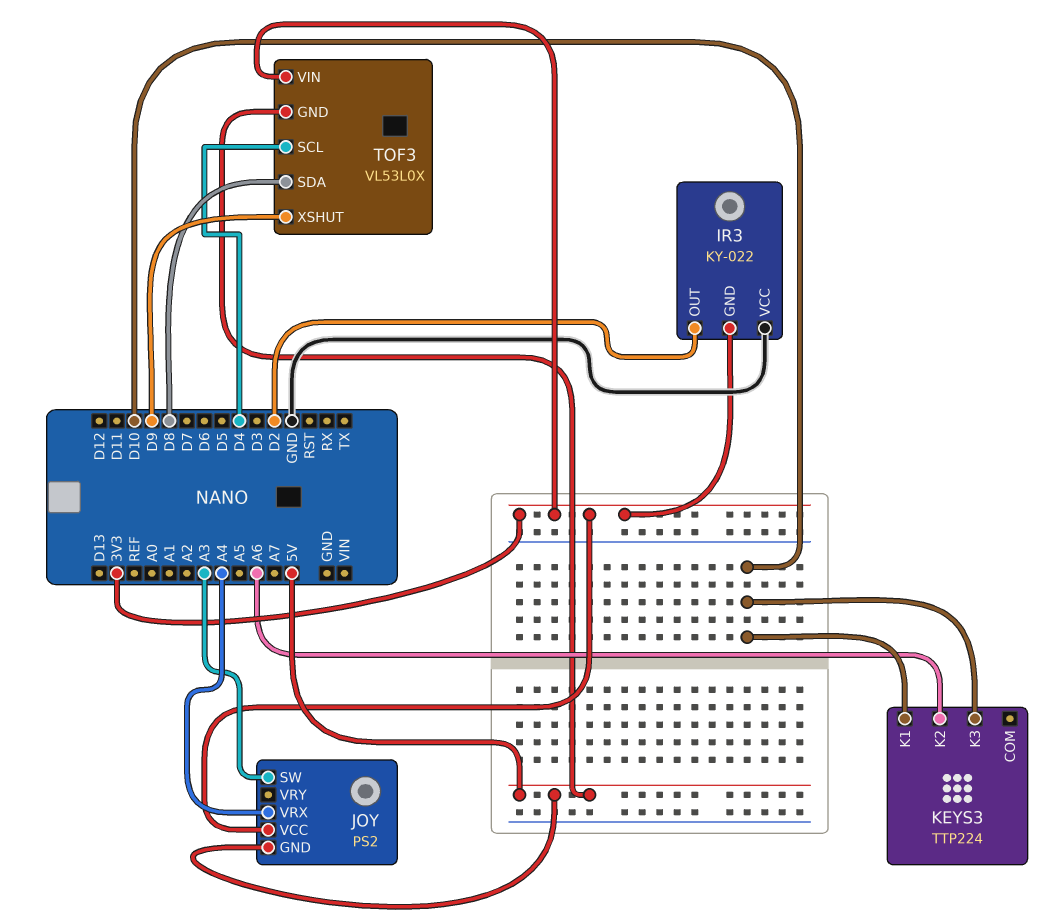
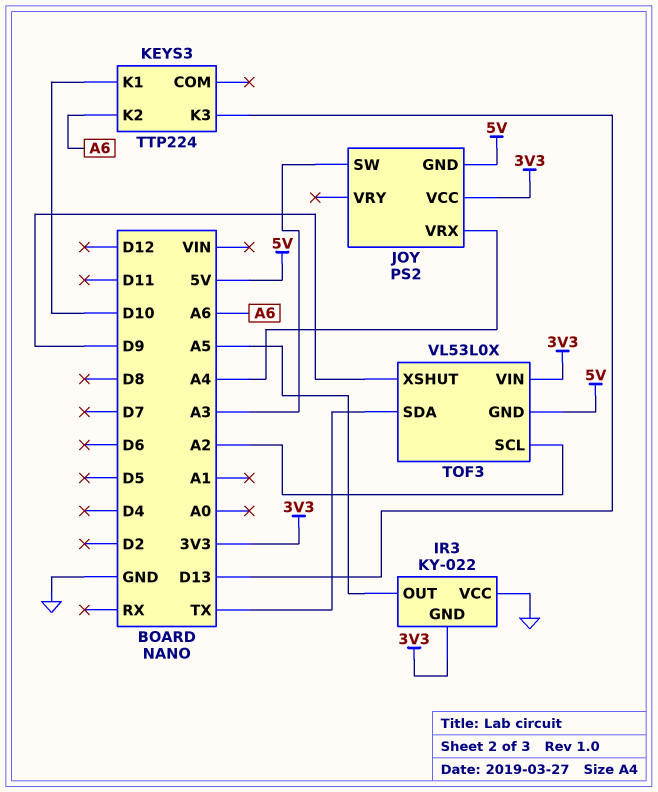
IR3 pin OUT: D2 -> A5
KEYS3 pin K3: D10 -> D13
TOF3 pin SCL: D4 -> A2
TOF3 pin SDA: D8 -> TX

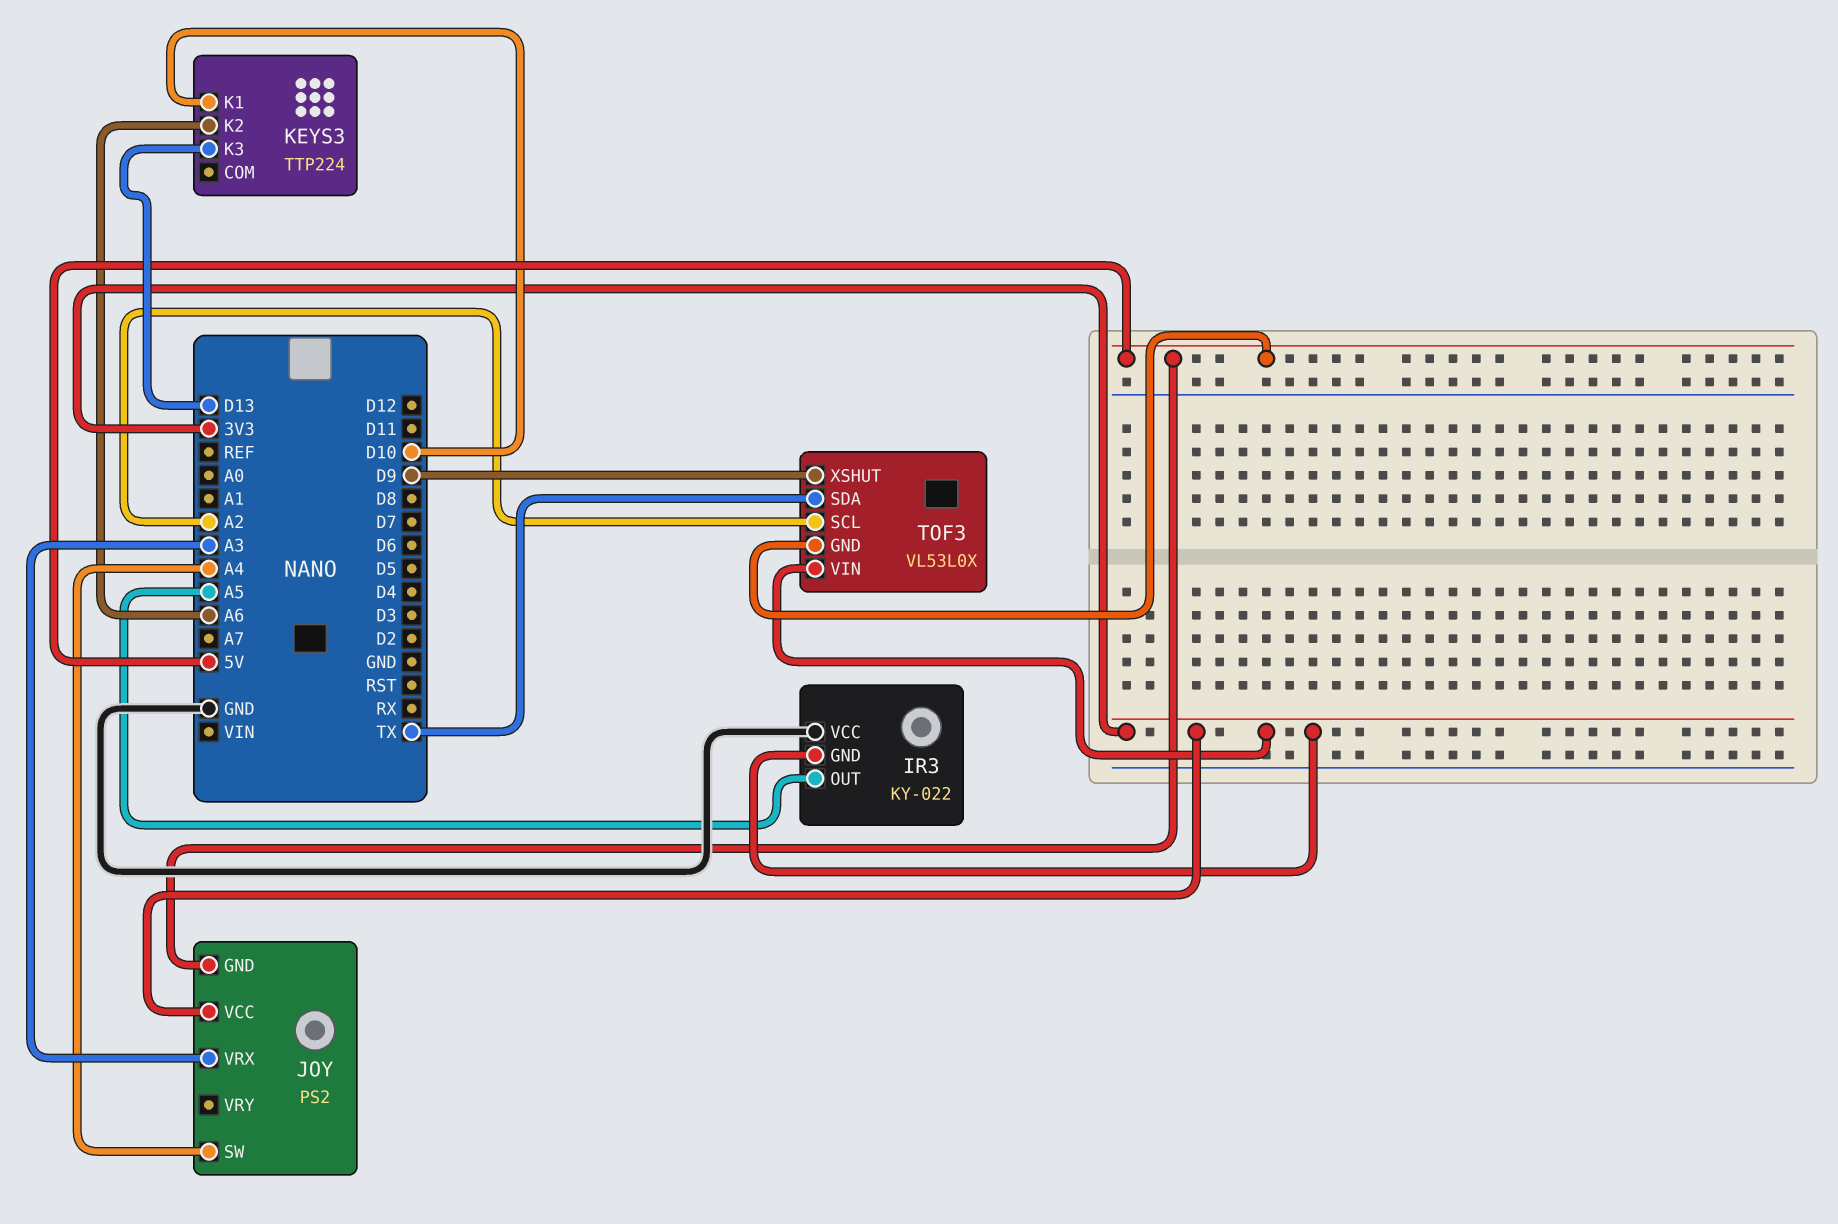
JOY pin SW: A3 -> A4
JOY pin VRX: A4 -> A3

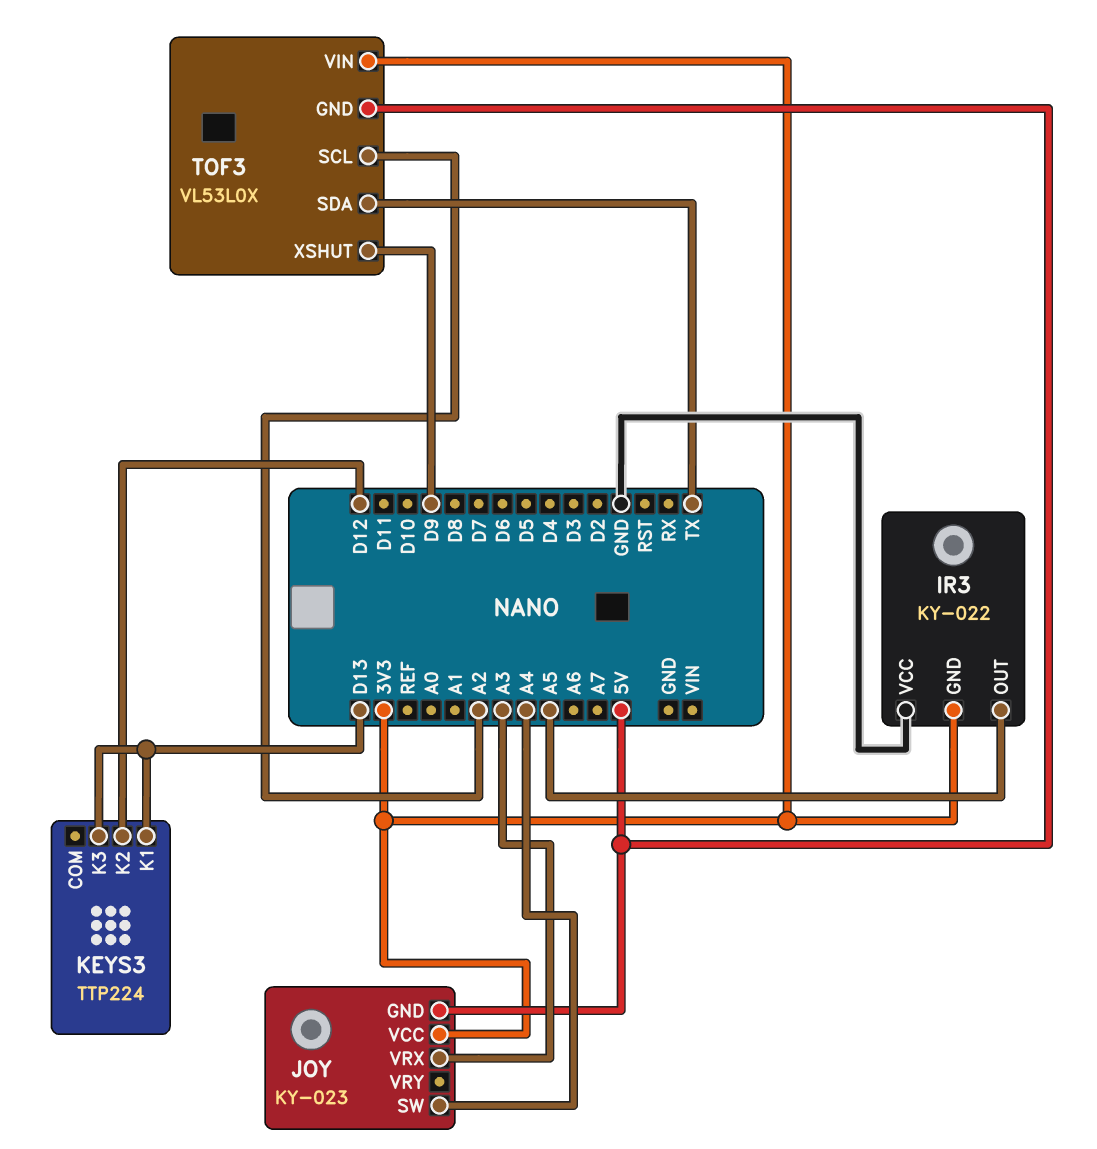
JOY: PS2 -> KY-023
KEYS3 pin K1: D10 -> D13
KEYS3 pin K2: A6 -> D12

